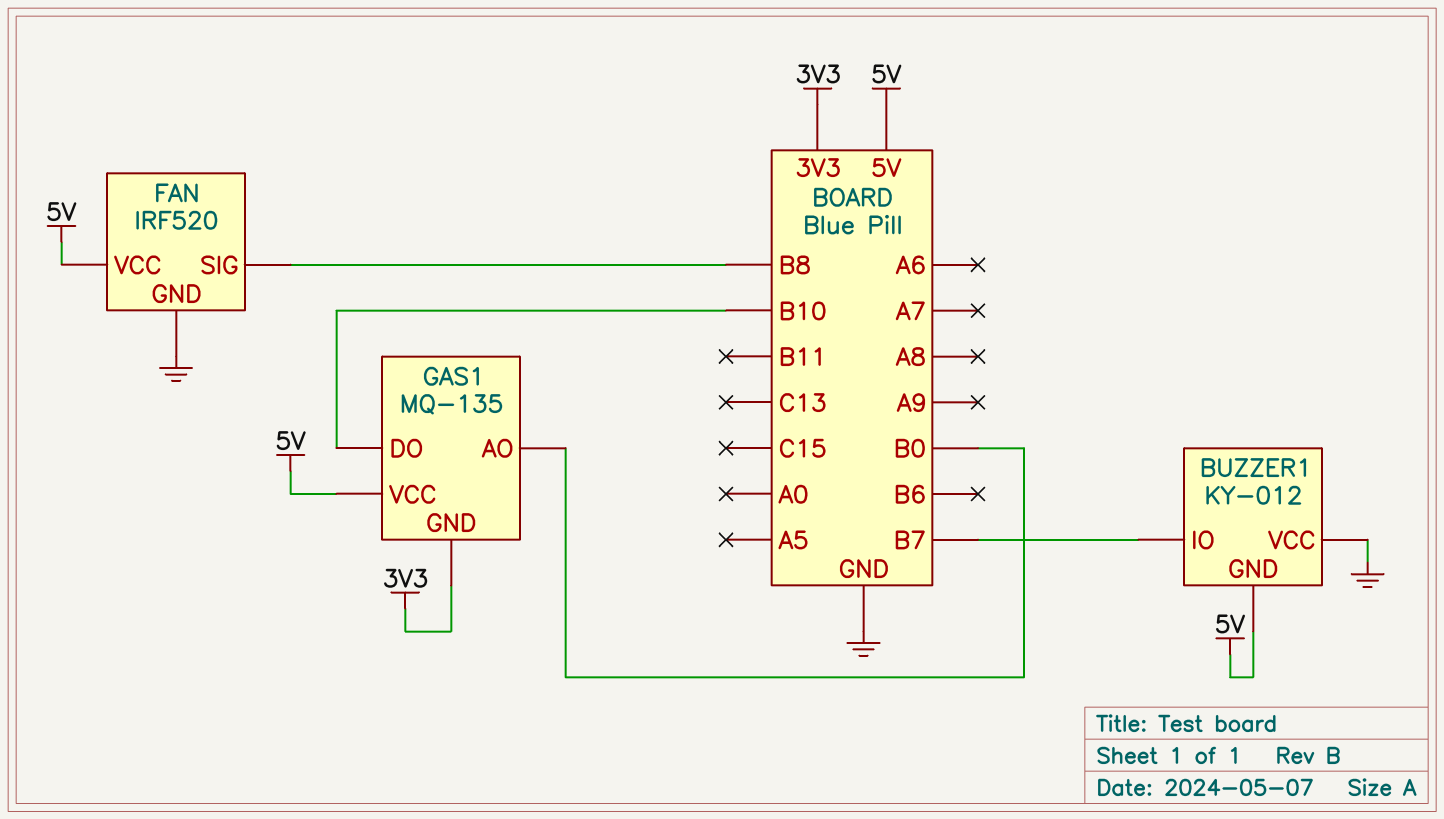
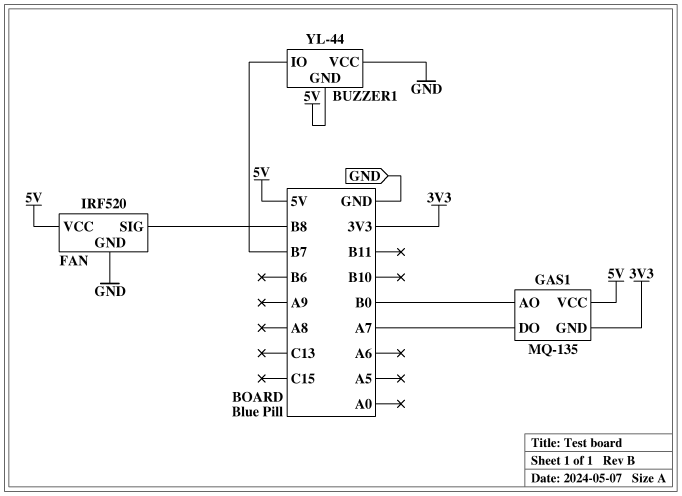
BUZZER1: KY-012 -> YL-44
GAS1 pin DO: B10 -> A7

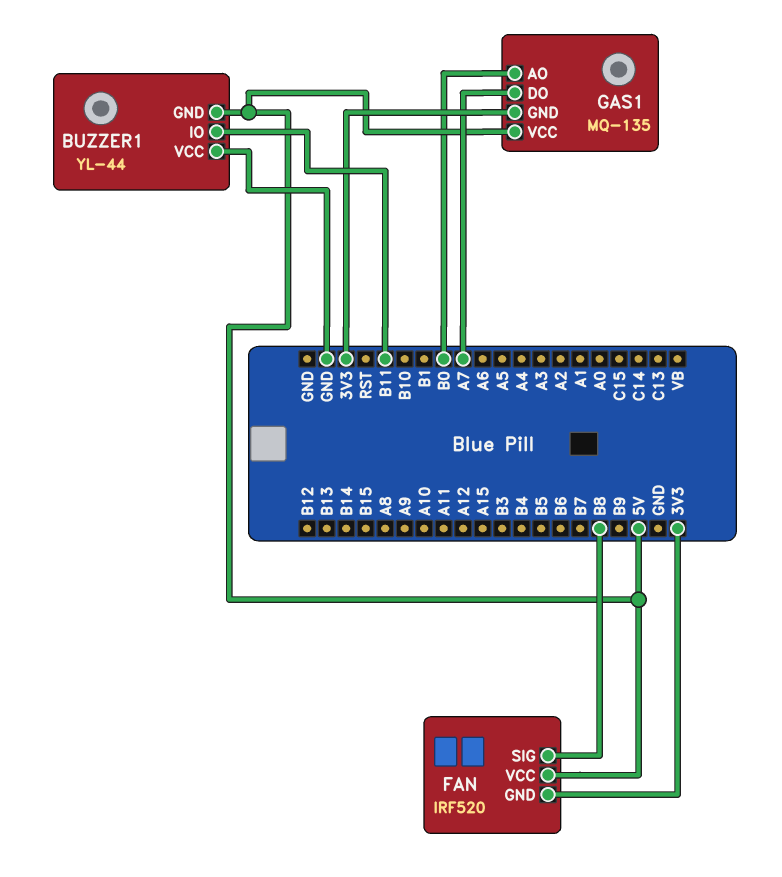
BUZZER1 pin IO: B7 -> B11
FAN pin GND: GND -> 3V3

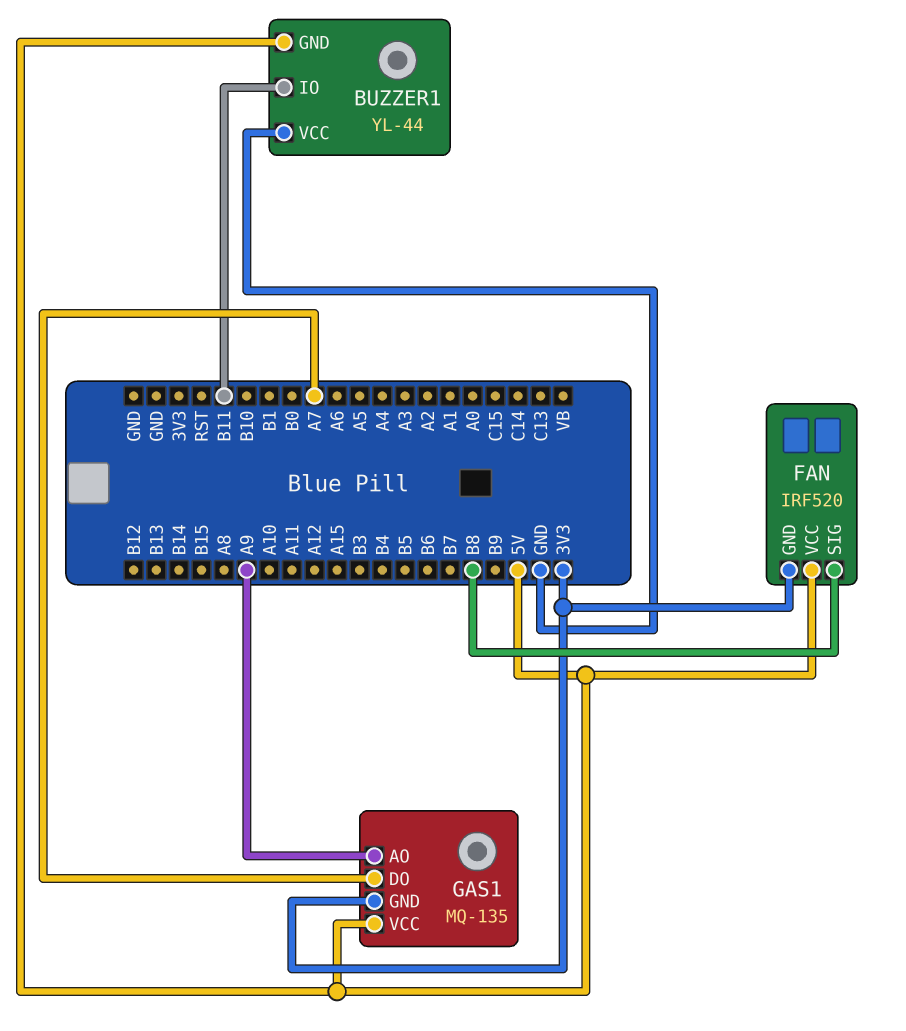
GAS1 pin AO: B0 -> A9

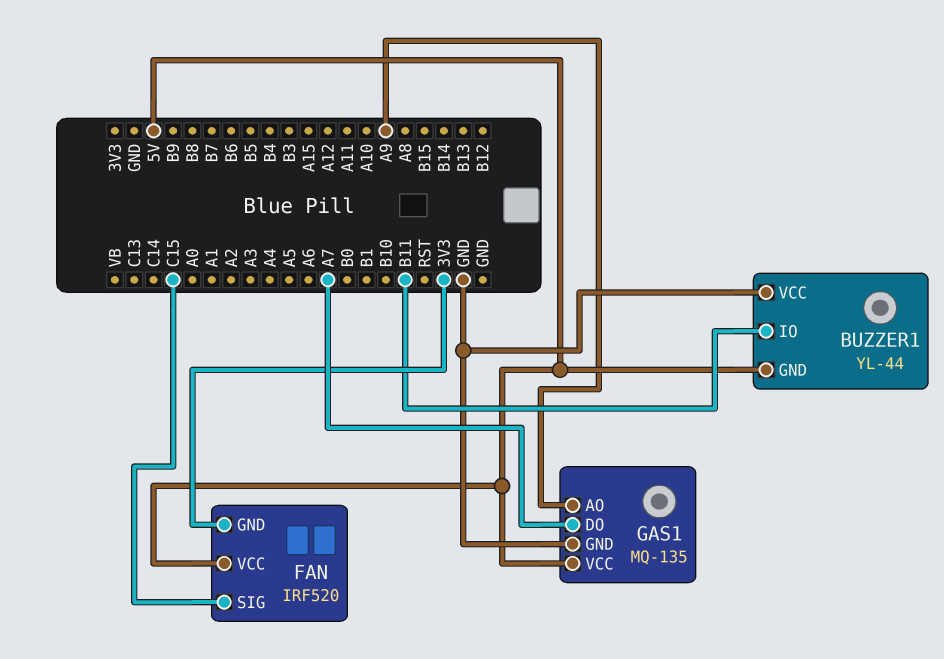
FAN pin SIG: B8 -> C15
GAS1 pin GND: 3V3 -> GND

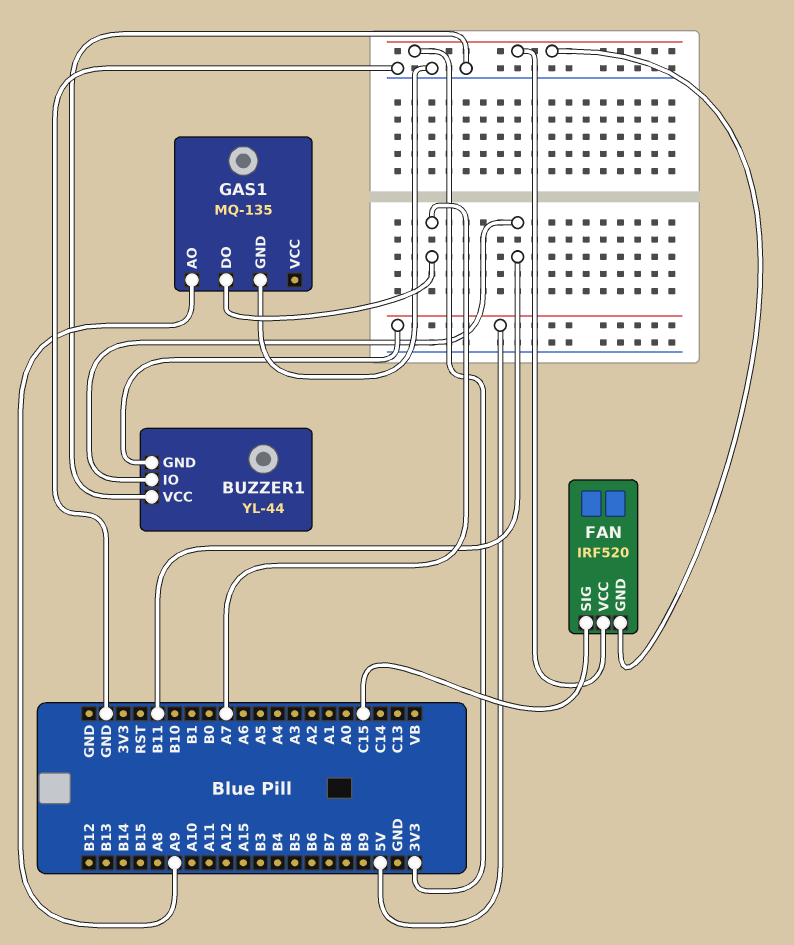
FAN pin VCC: 5V -> 3V3
GAS1 pin VCC: 5V -> none

